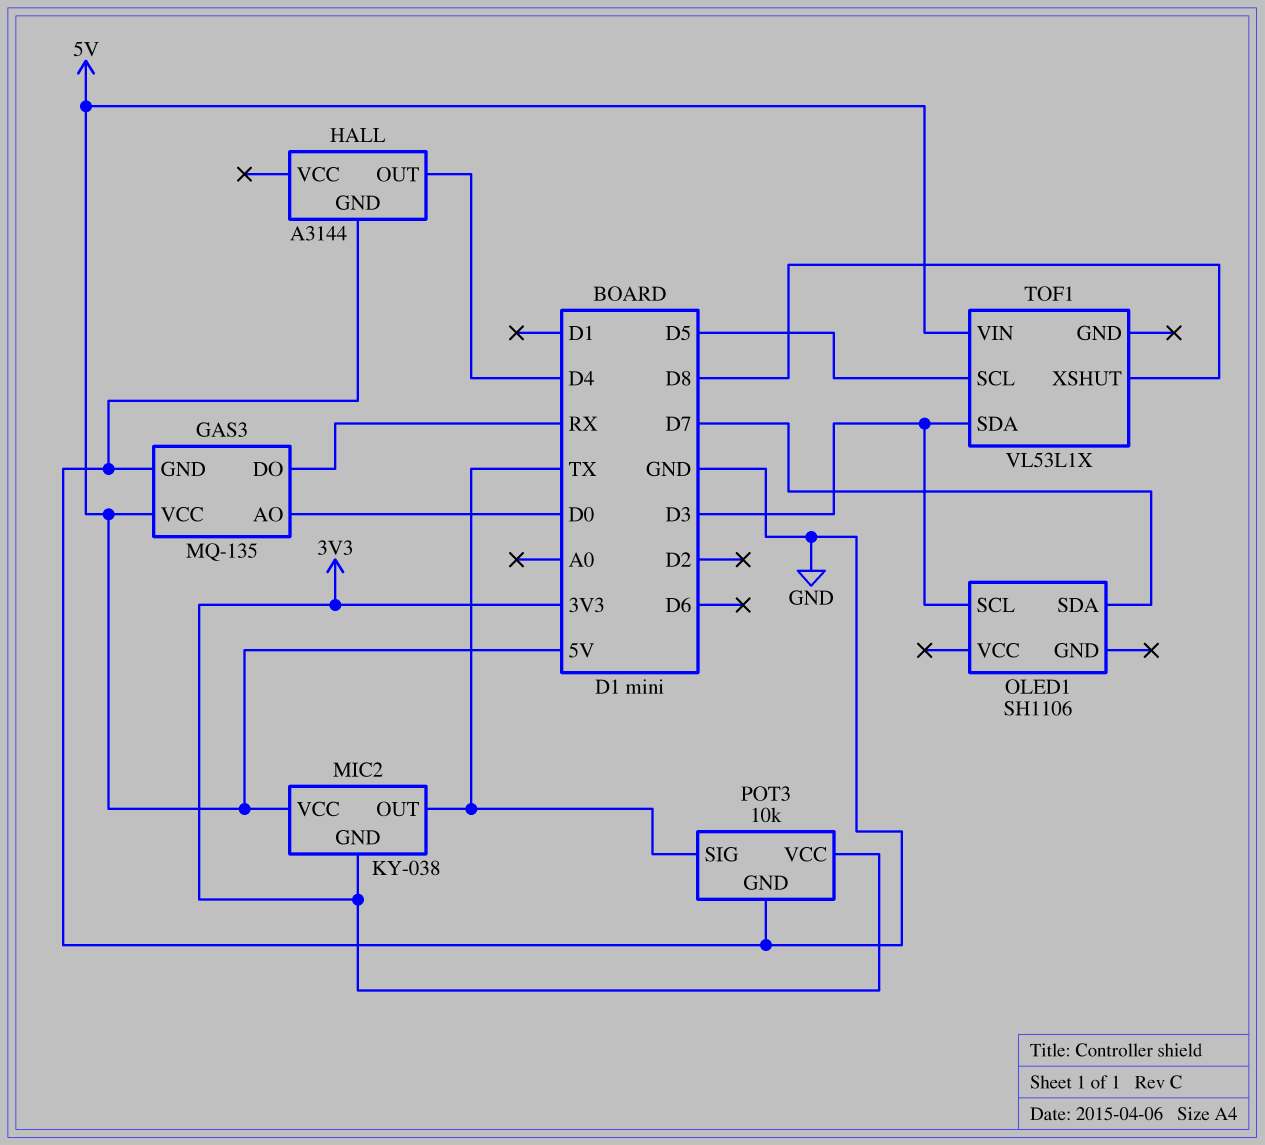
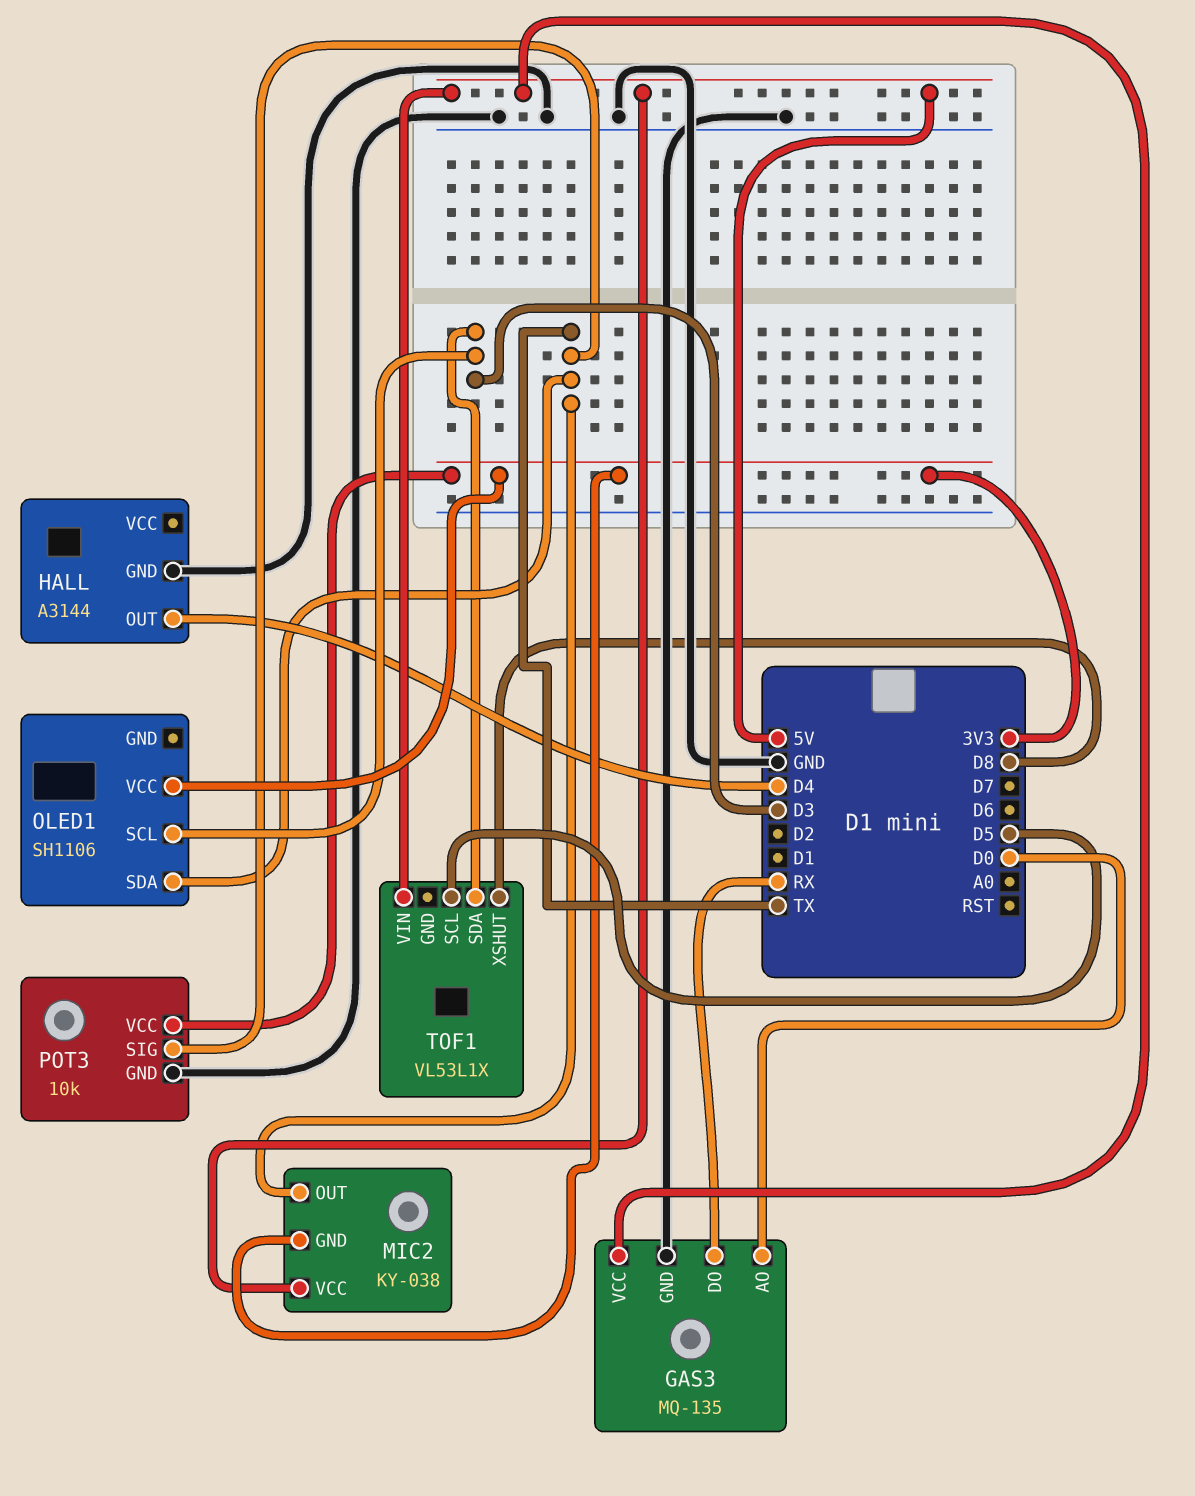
OLED1 pin SDA: D7 -> TX
OLED1 pin VCC: none -> 3V3

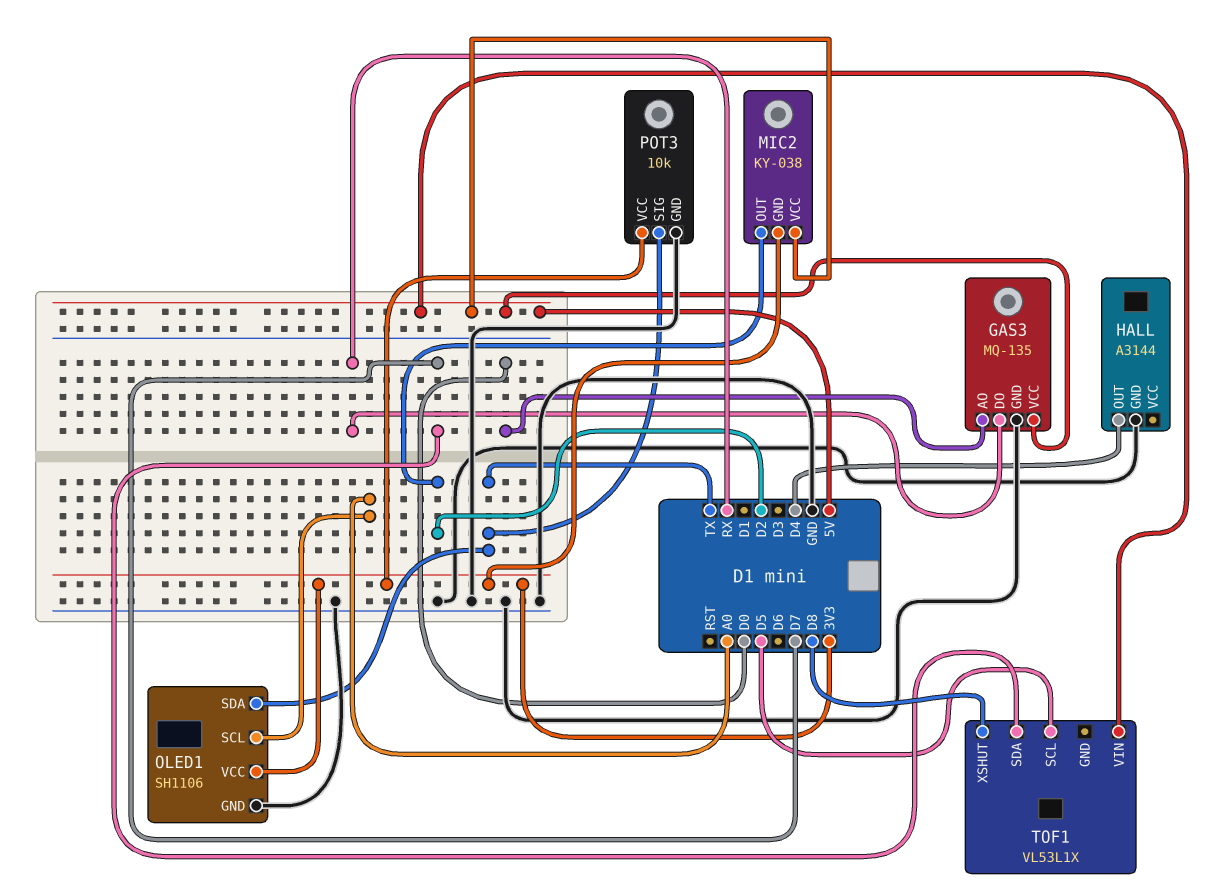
MIC2 pin OUT: TX -> D2
OLED1 pin GND: none -> GND
OLED1 pin SCL: D3 -> A0
TOF1 pin SDA: D3 -> D7

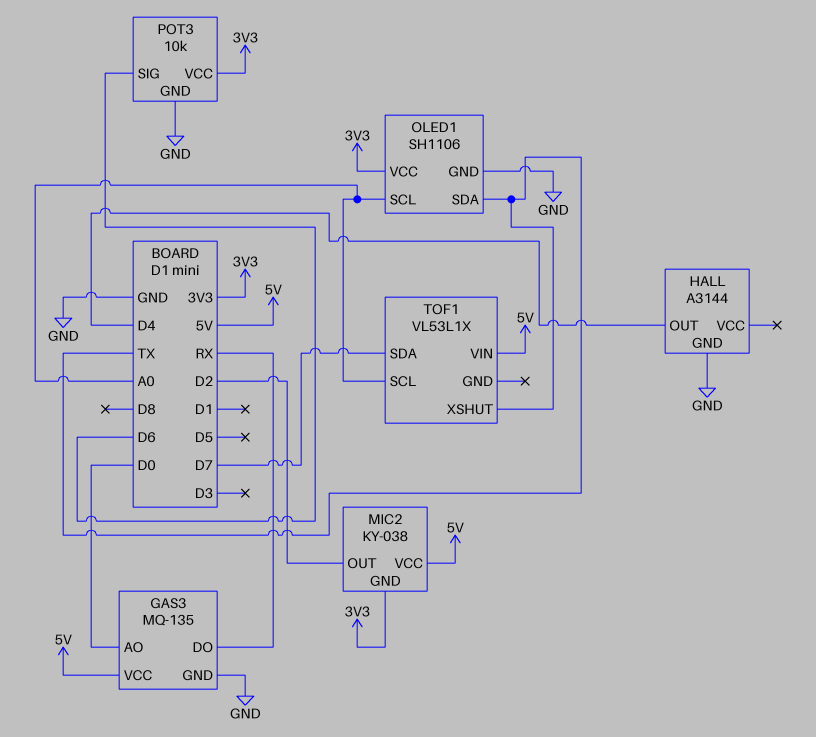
POT3 pin SIG: TX -> D6
TOF1 pin SCL: D5 -> A0
TOF1 pin XSHUT: D8 -> TX

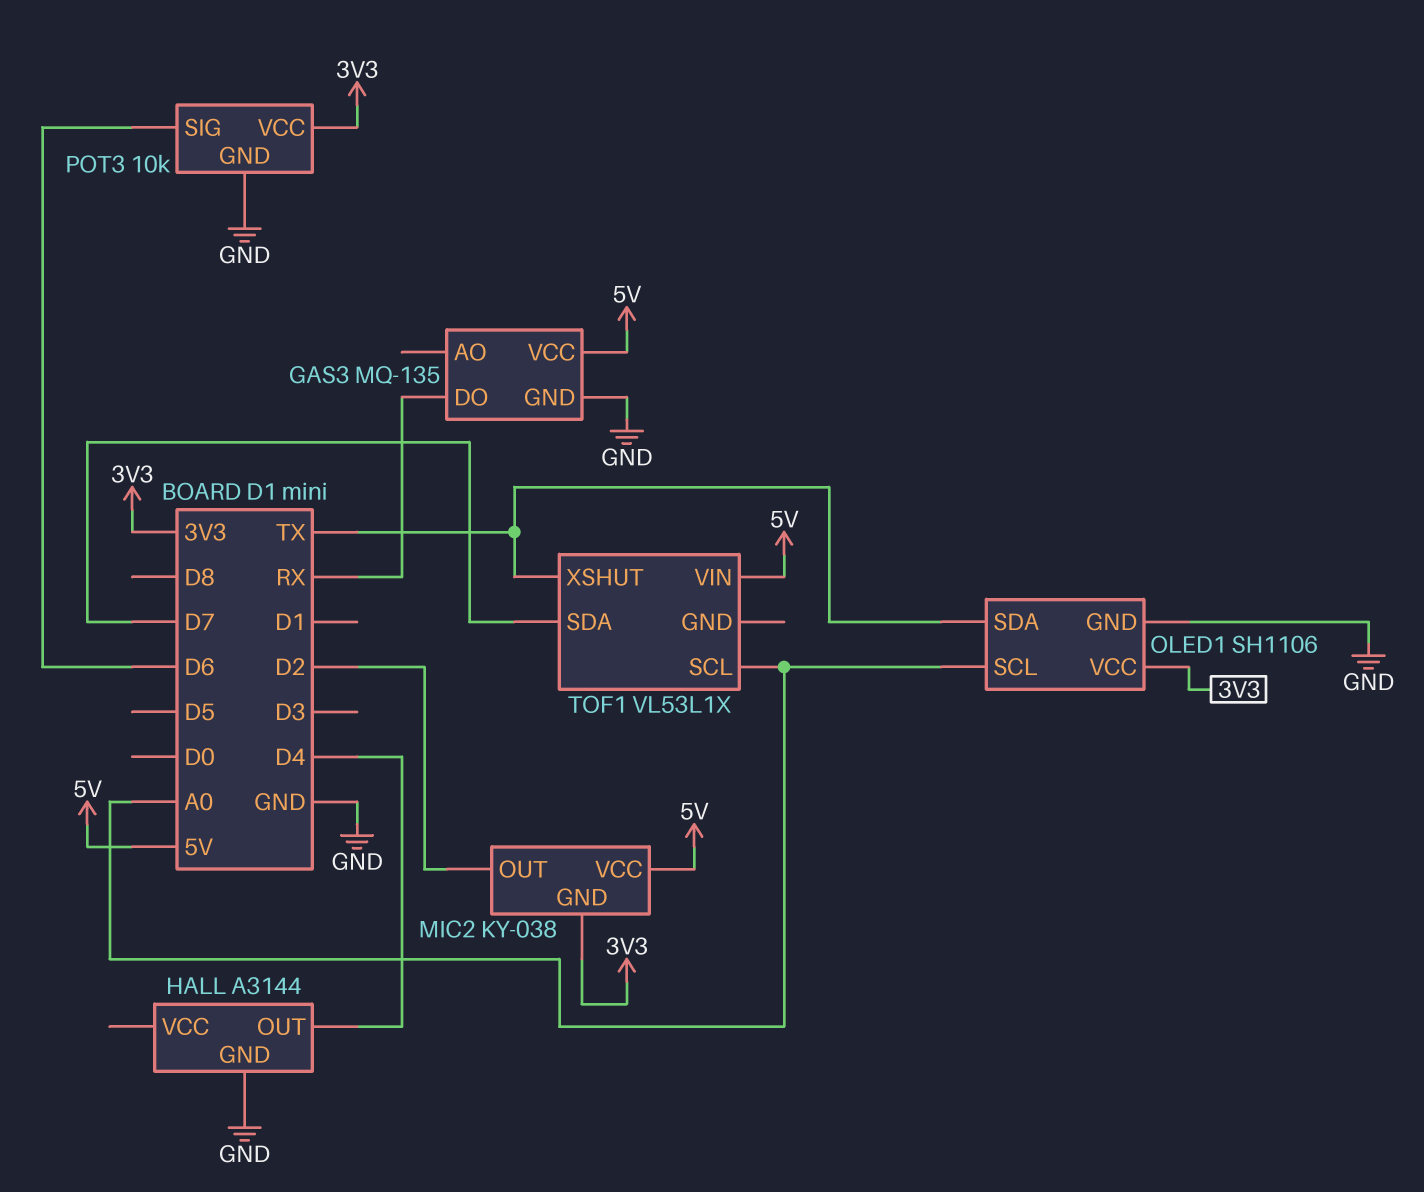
GAS3 pin AO: D0 -> none

